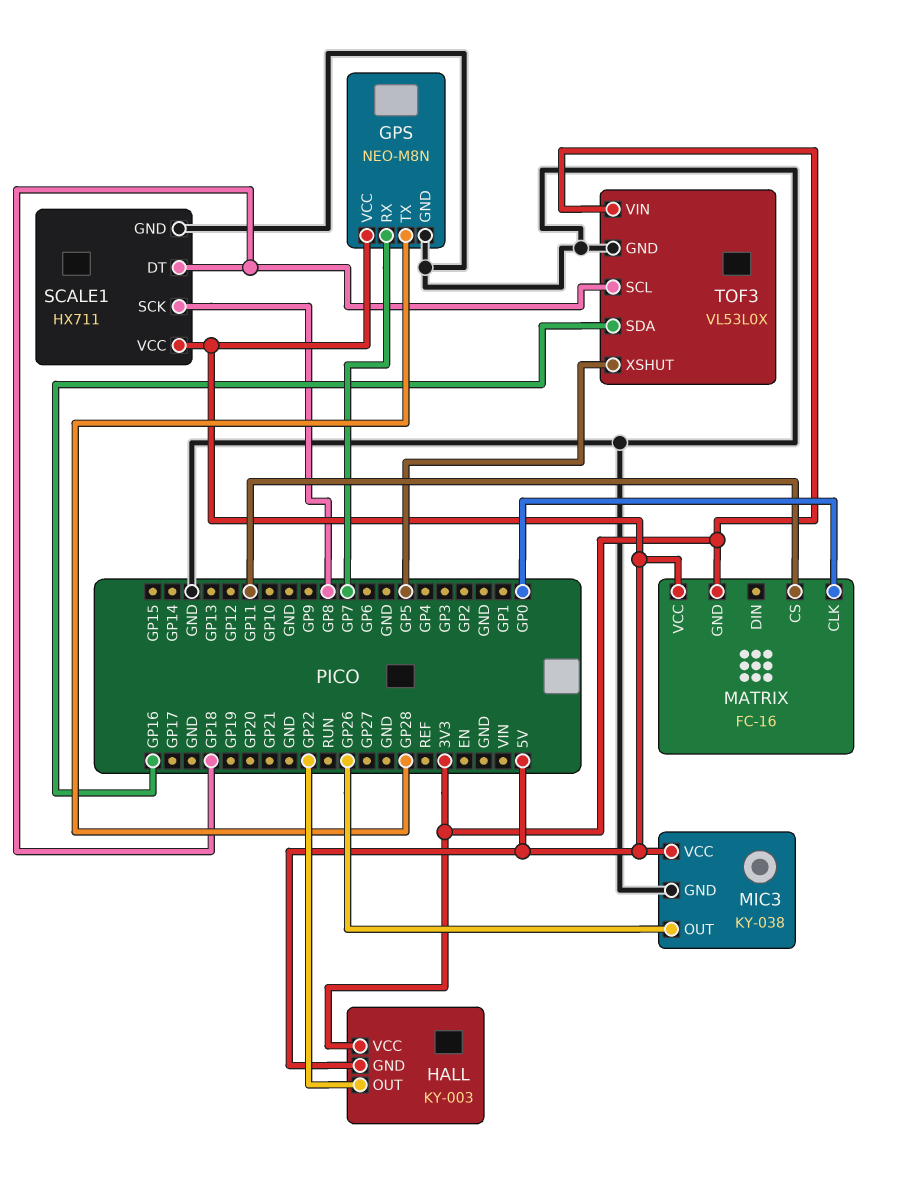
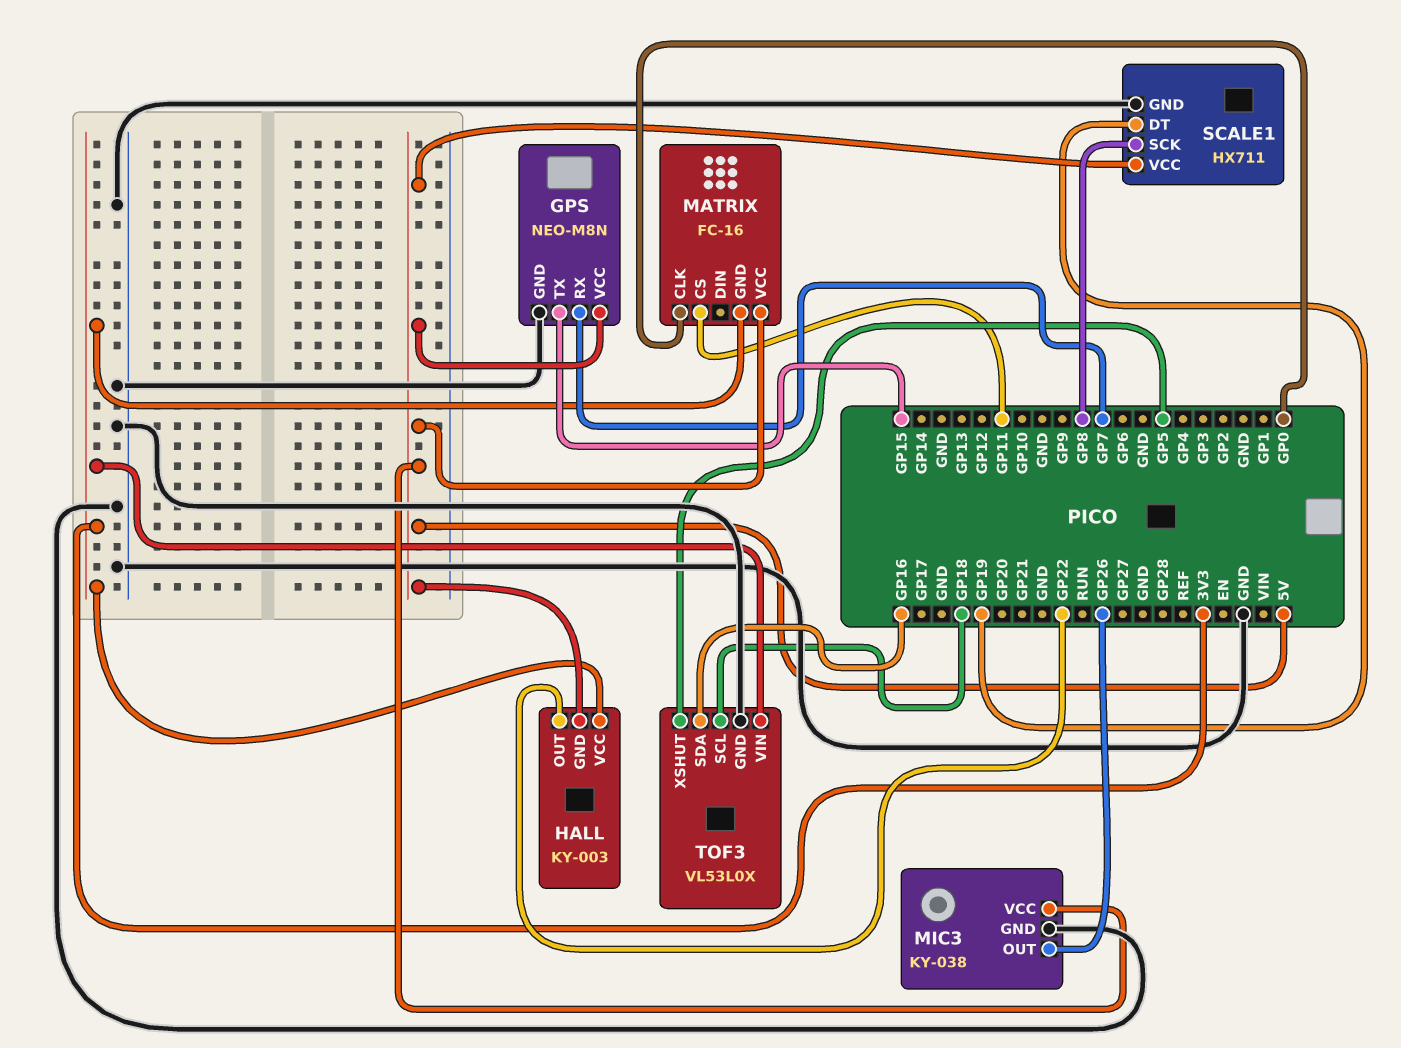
GPS pin TX: GP28 -> GP15
SCALE1 pin DT: GP18 -> GP19

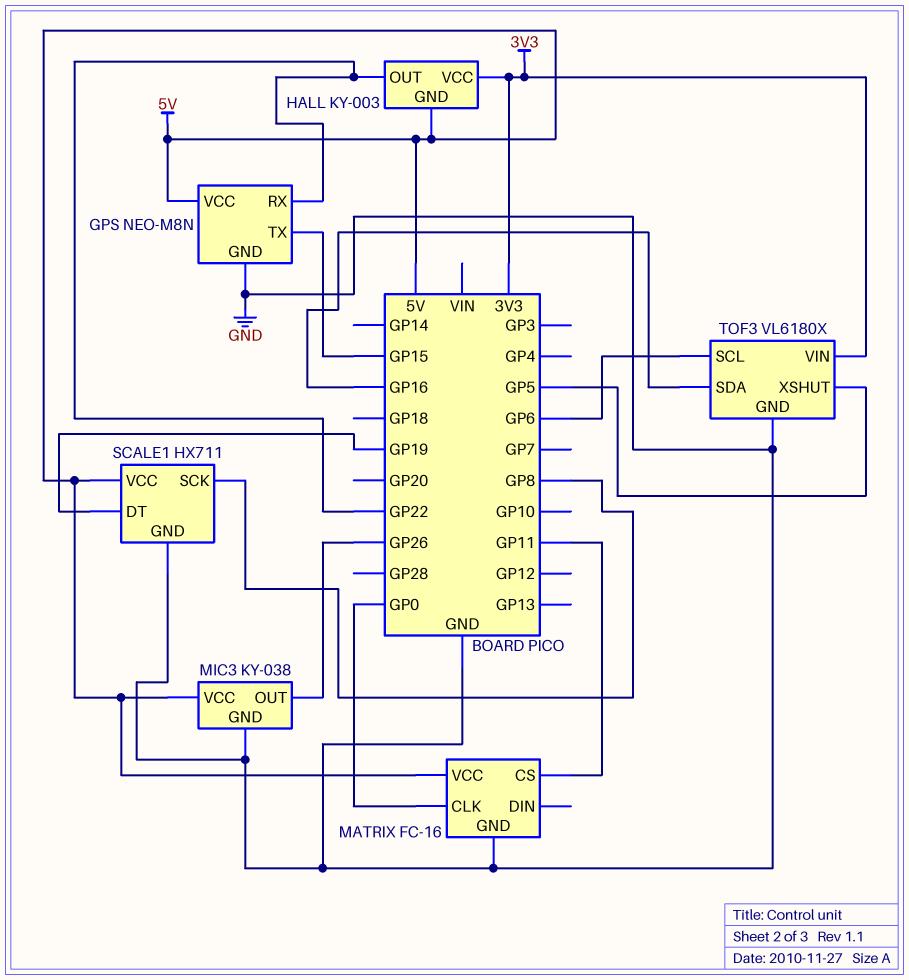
GPS pin RX: GP7 -> GP22
MATRIX pin GND: 3V3 -> GND
TOF3: VL53L0X -> VL6180X
TOF3 pin SCL: GP18 -> GP6

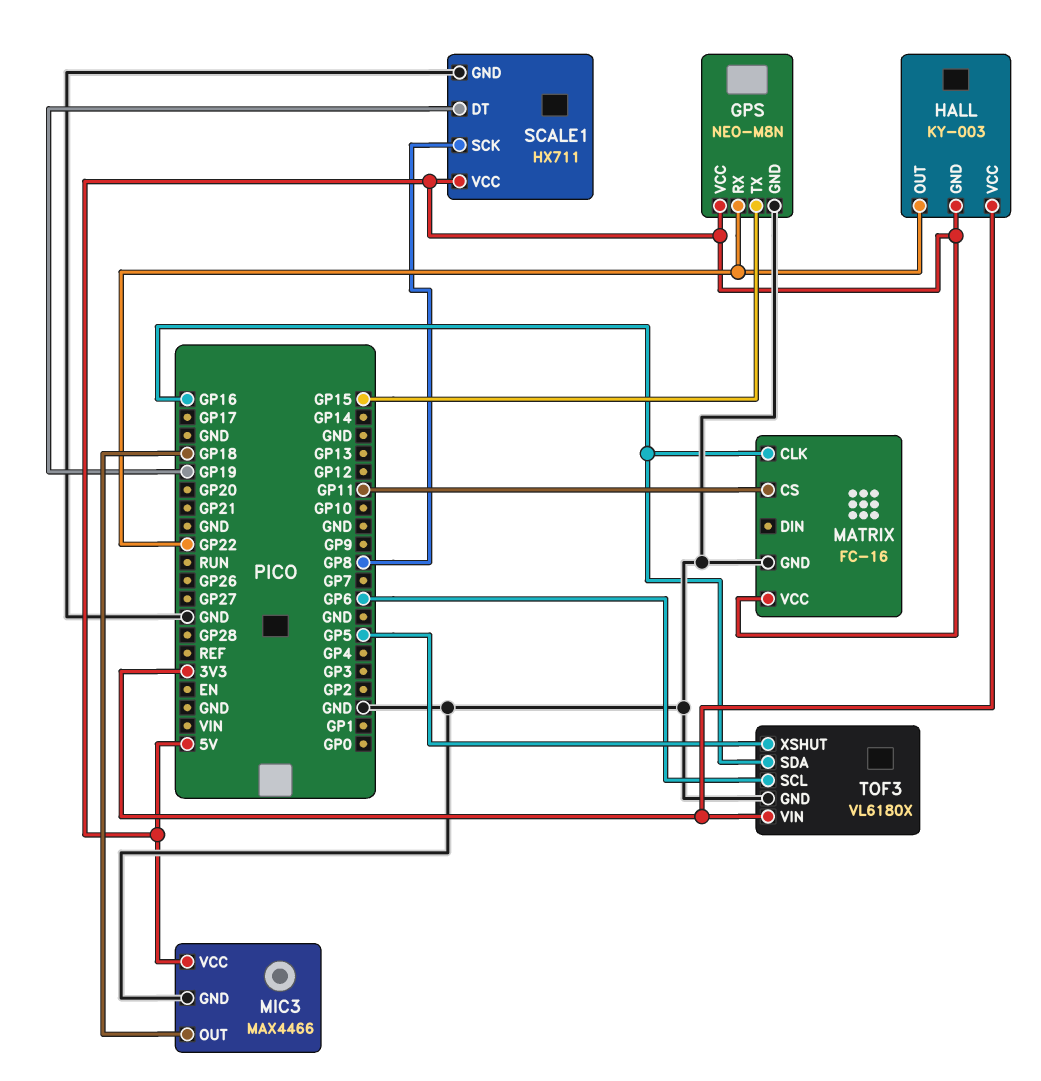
MATRIX pin CLK: GP0 -> GP16
MIC3: KY-038 -> MAX4466
MIC3 pin OUT: GP26 -> GP18

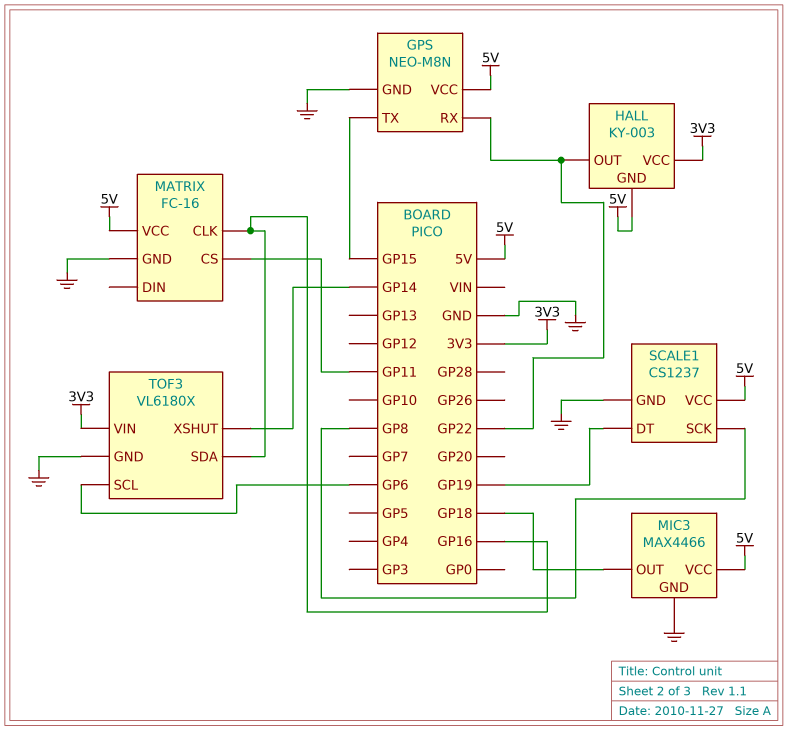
SCALE1: HX711 -> CS1237
TOF3 pin XSHUT: GP5 -> GP14

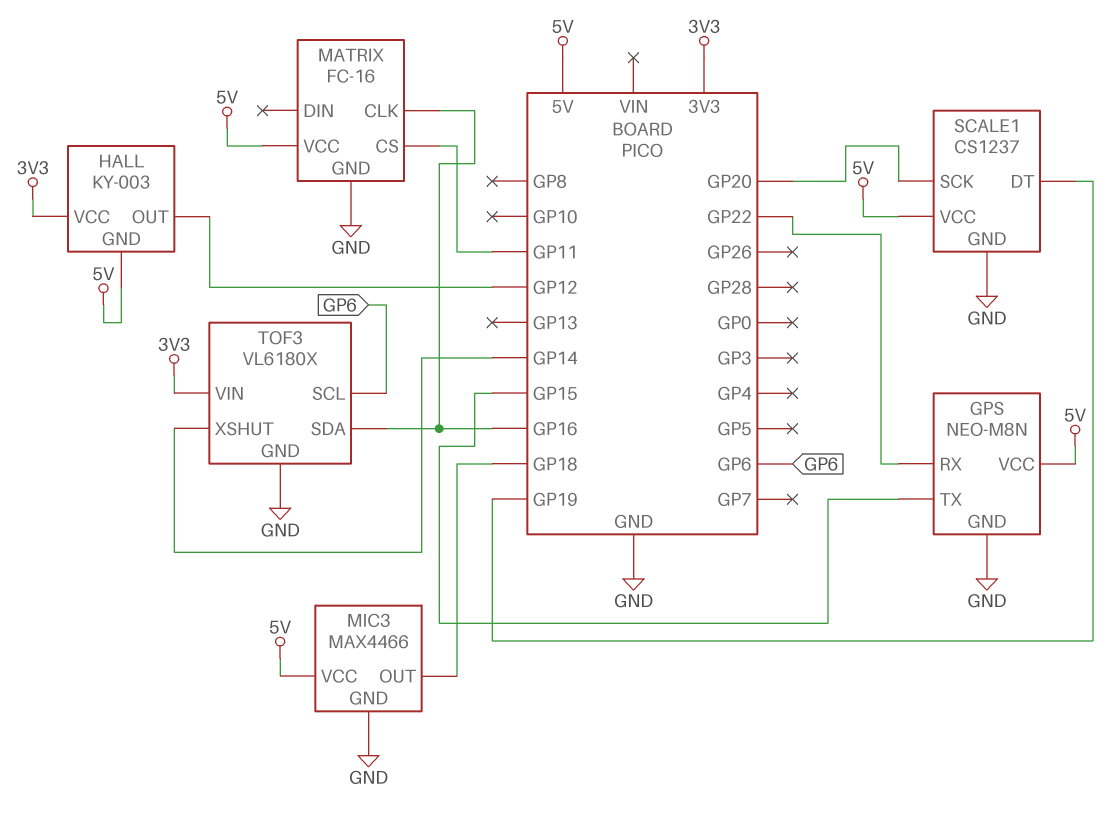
HALL pin OUT: GP22 -> GP12
SCALE1 pin SCK: GP8 -> GP20

